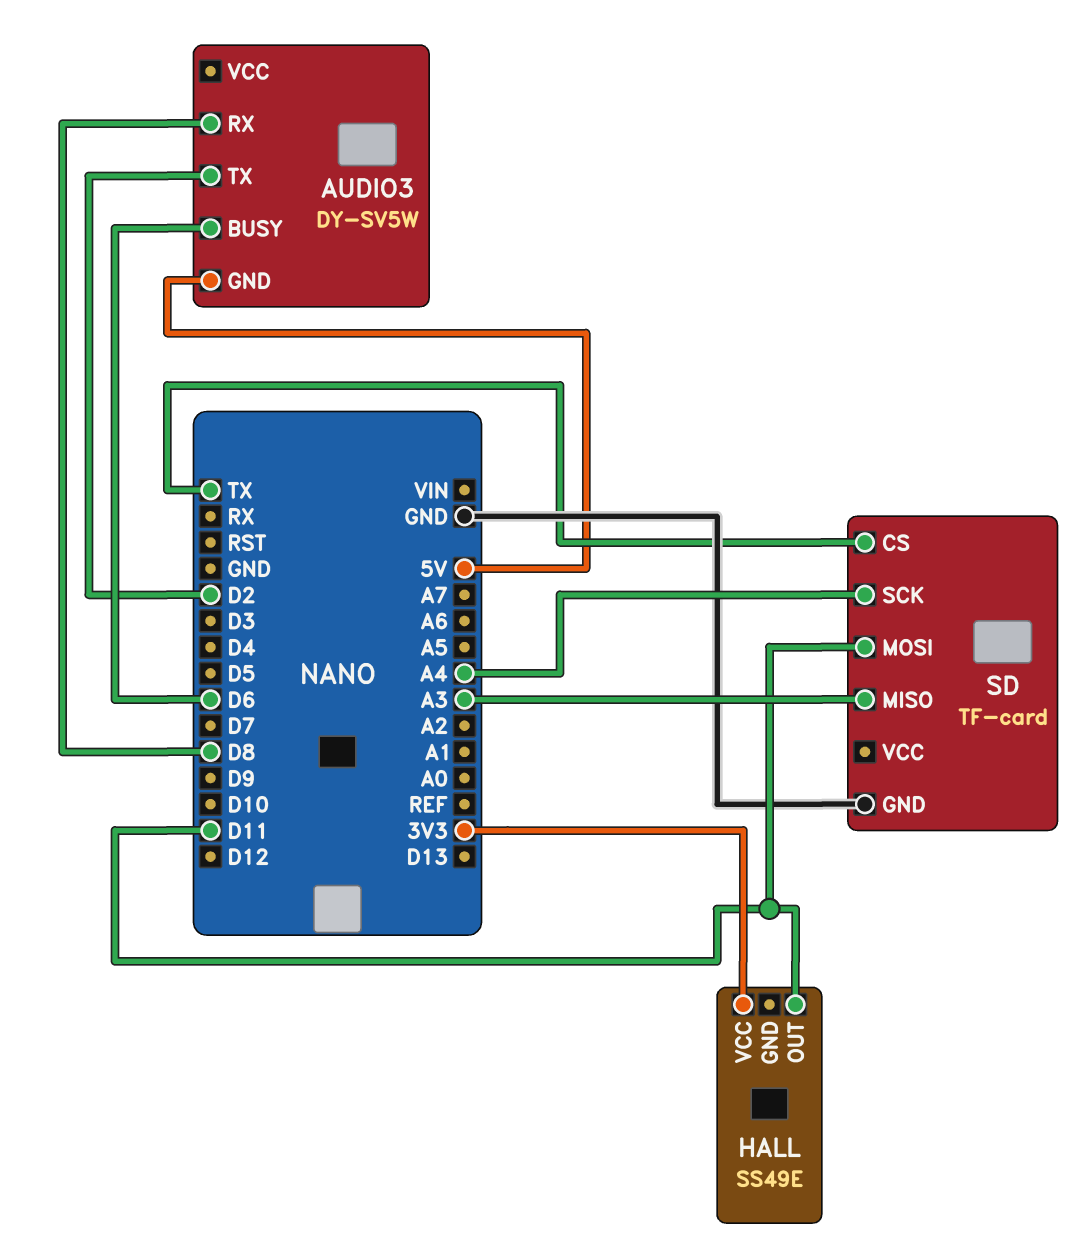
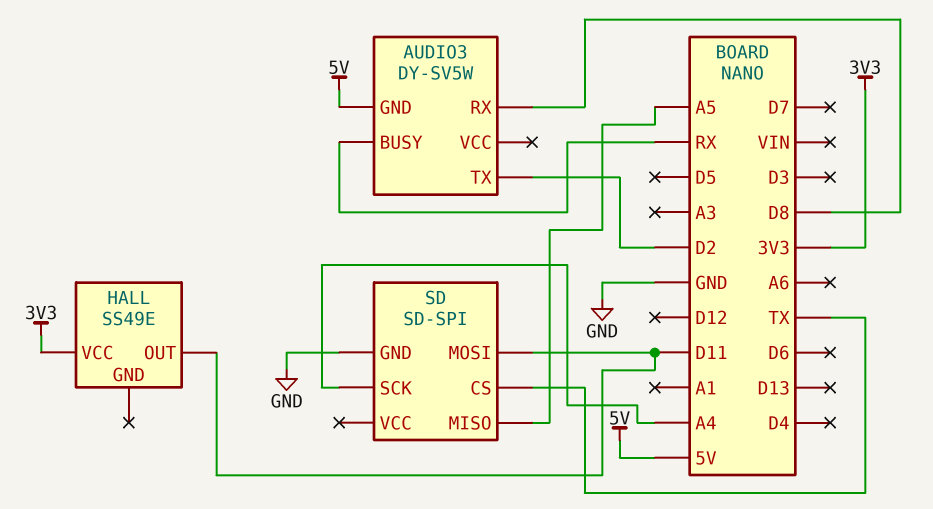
AUDIO3 pin BUSY: D6 -> RX
SD: TF-card -> SD-SPI
SD pin MISO: A3 -> A5

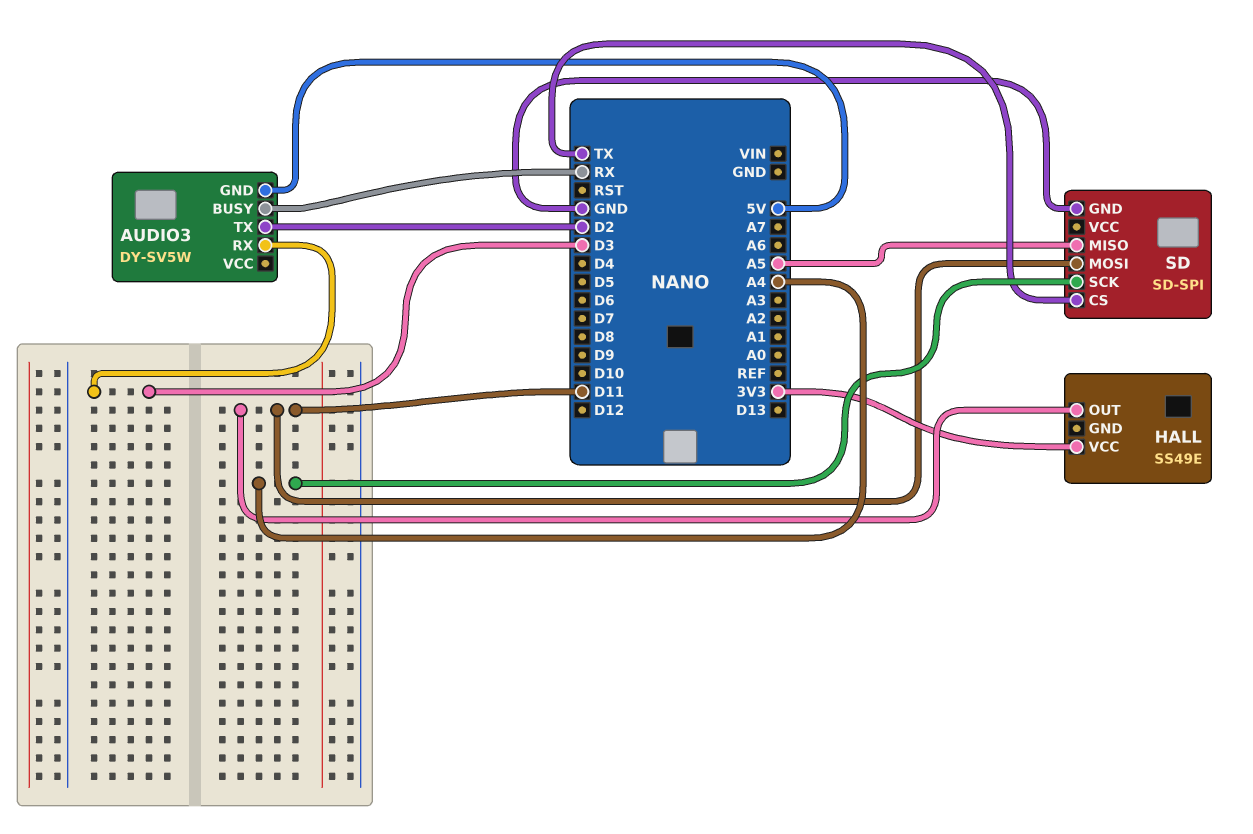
AUDIO3 pin RX: D8 -> D3

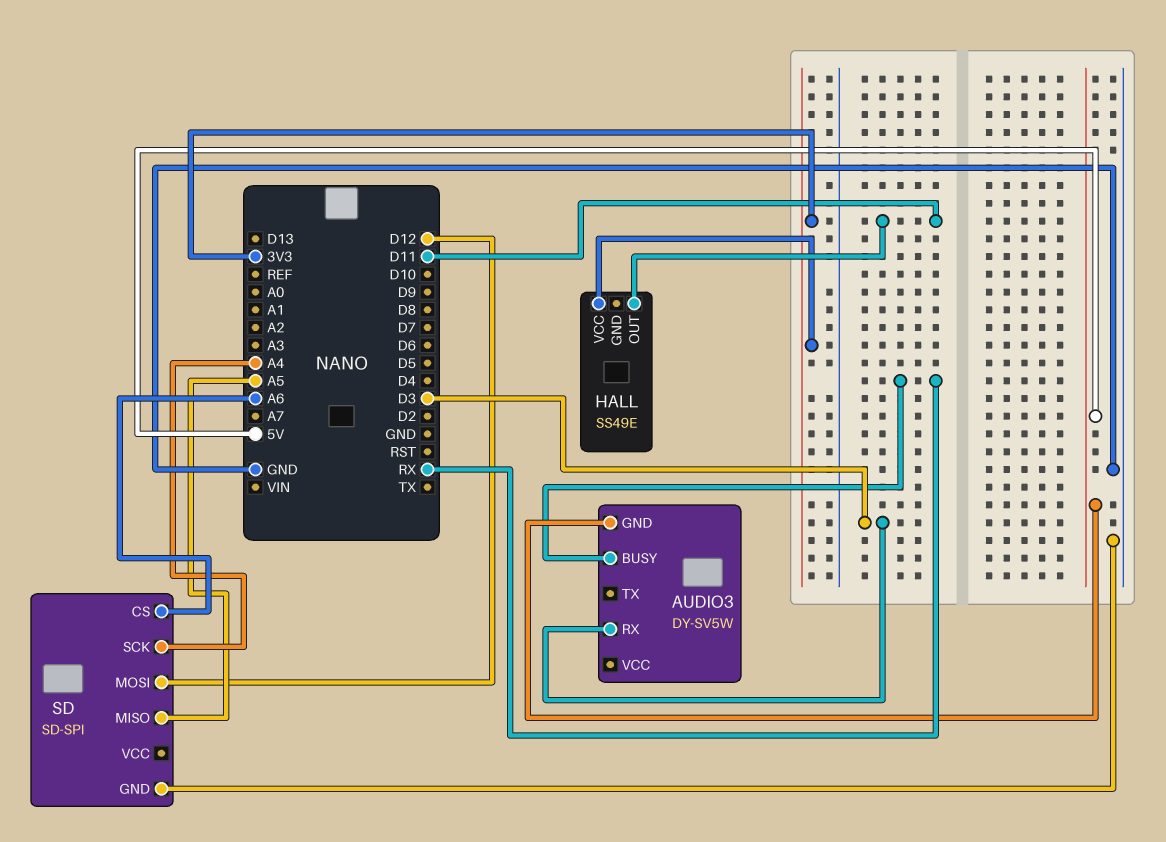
AUDIO3 pin TX: D2 -> none
SD pin CS: TX -> A6
SD pin MOSI: D11 -> D12

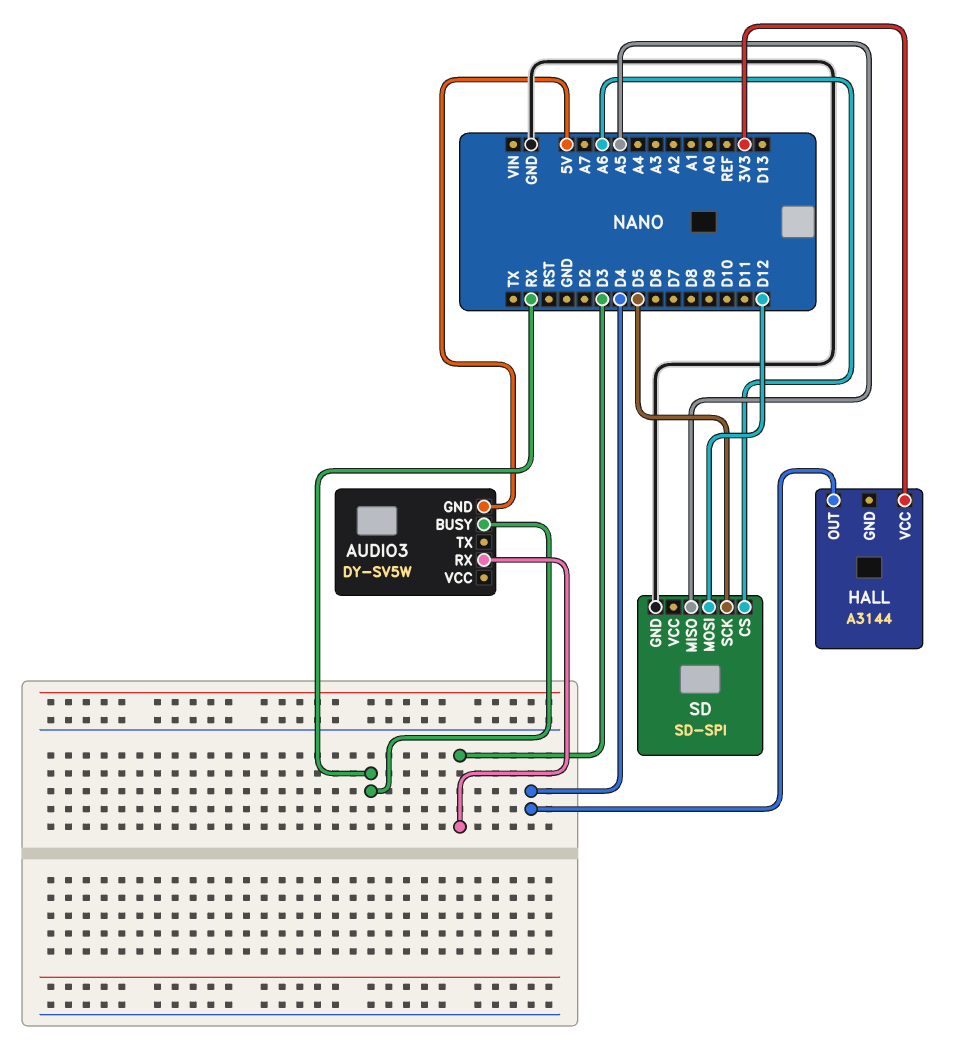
HALL: SS49E -> A3144
HALL pin OUT: D11 -> D4
SD pin SCK: A4 -> D5

